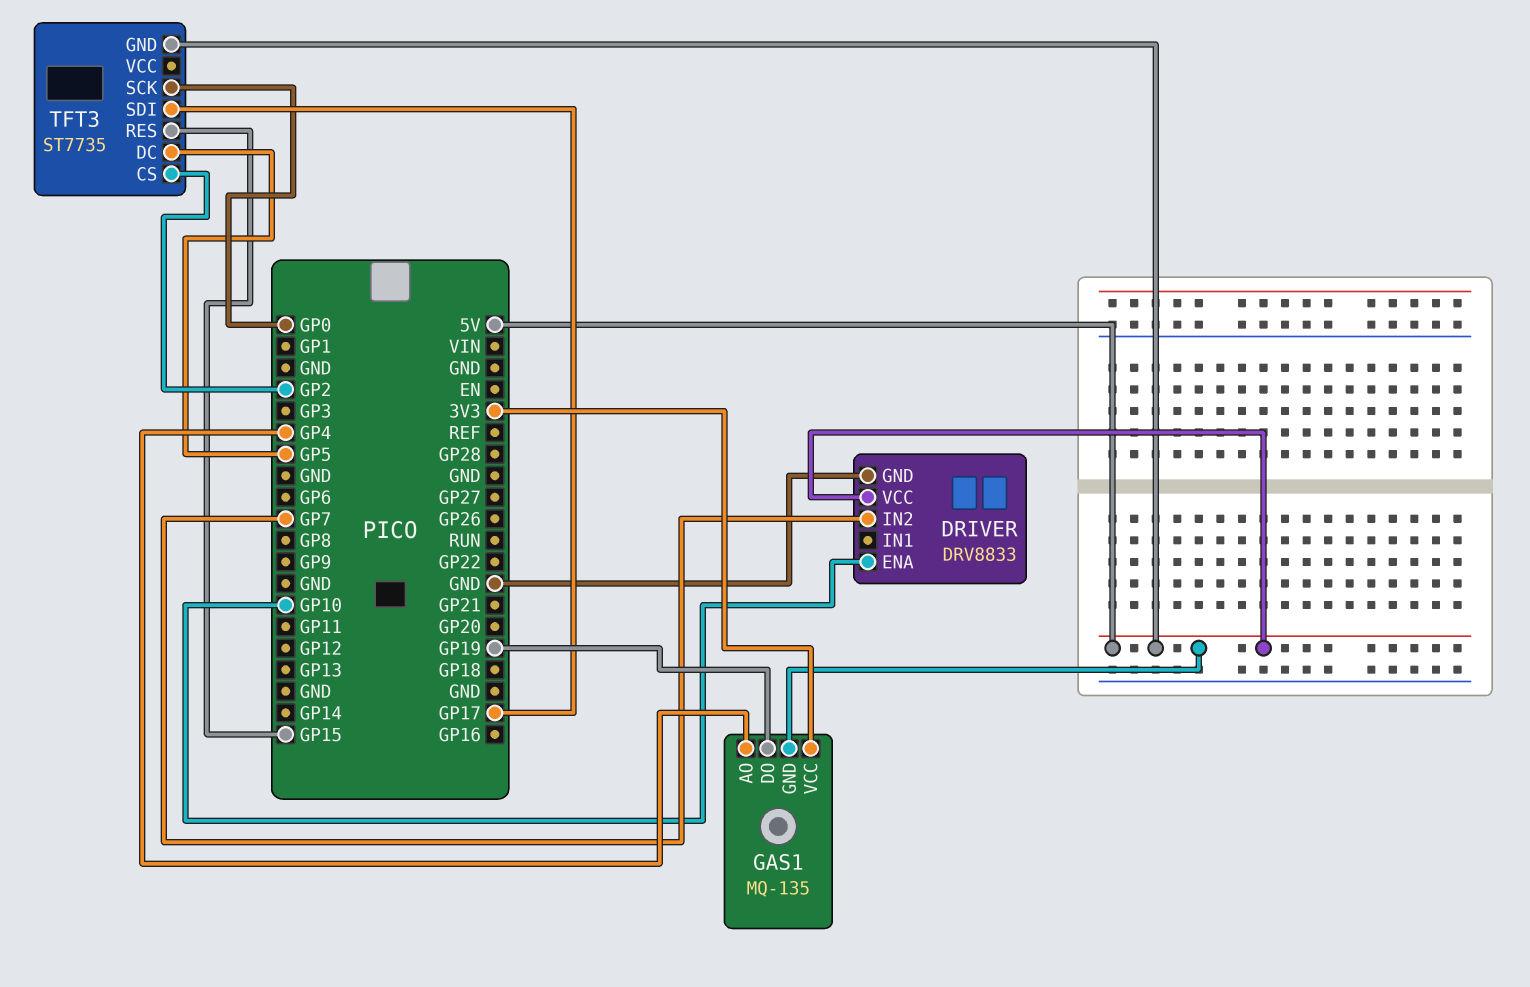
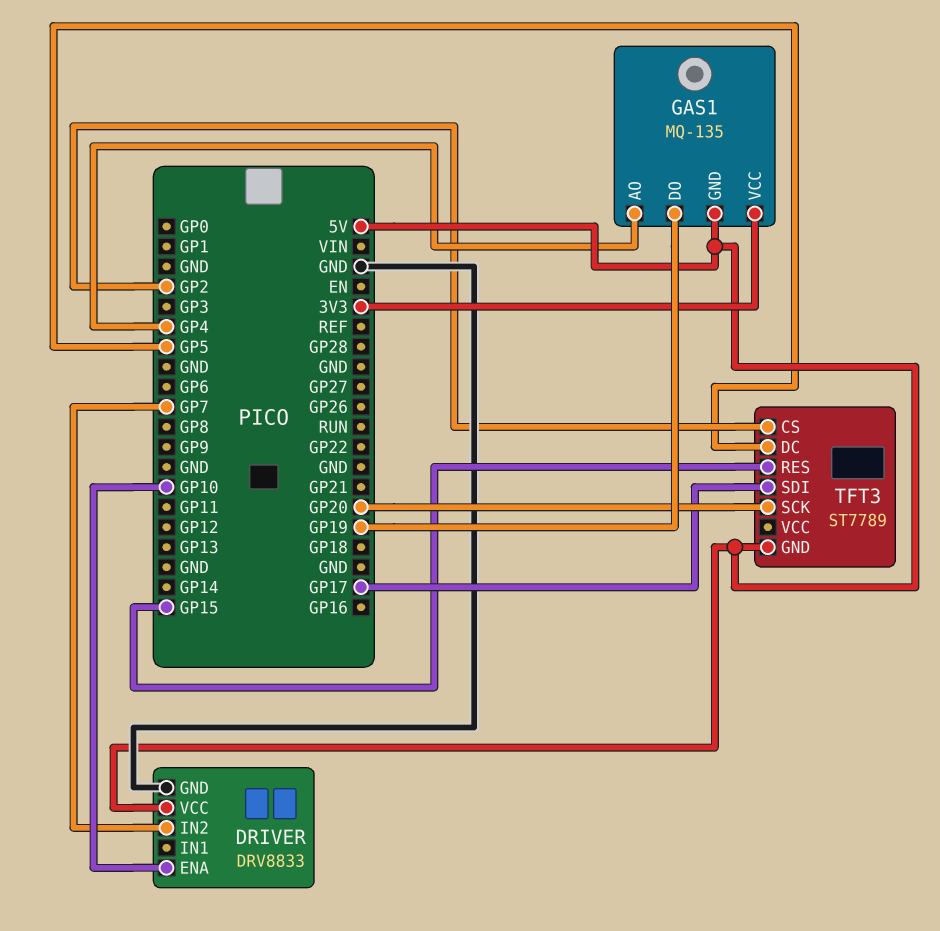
TFT3: ST7735 -> ST7789
TFT3 pin SCK: GP0 -> GP20

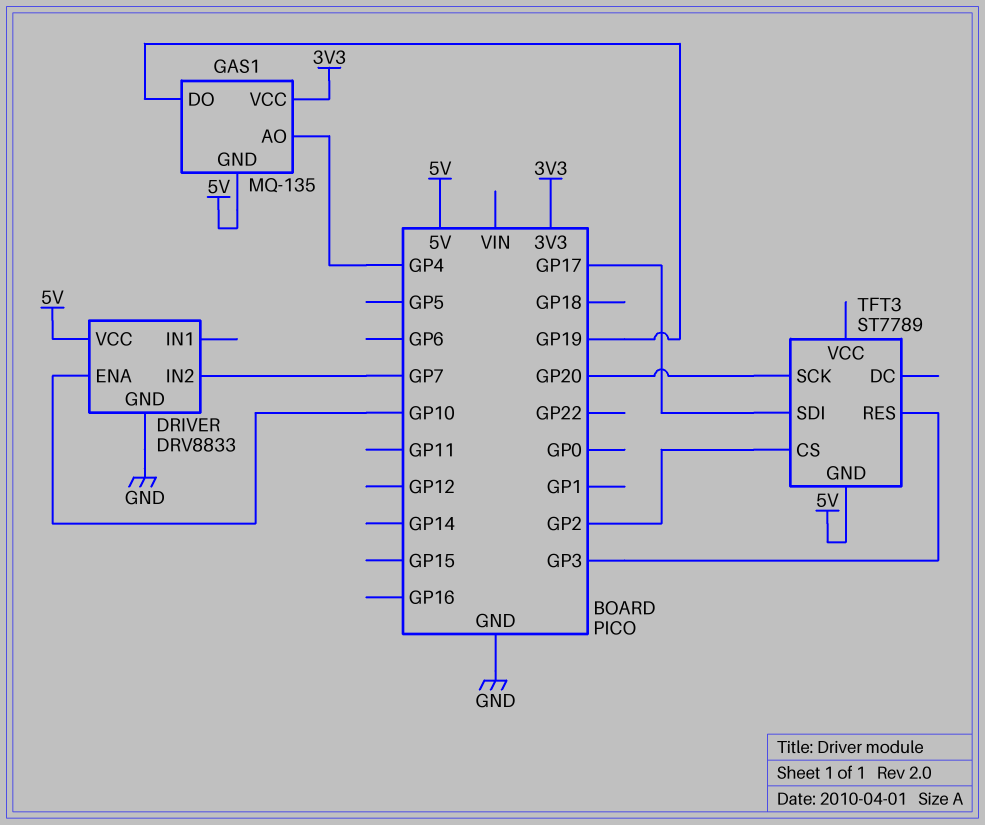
TFT3 pin DC: GP5 -> none
TFT3 pin RES: GP15 -> GP3

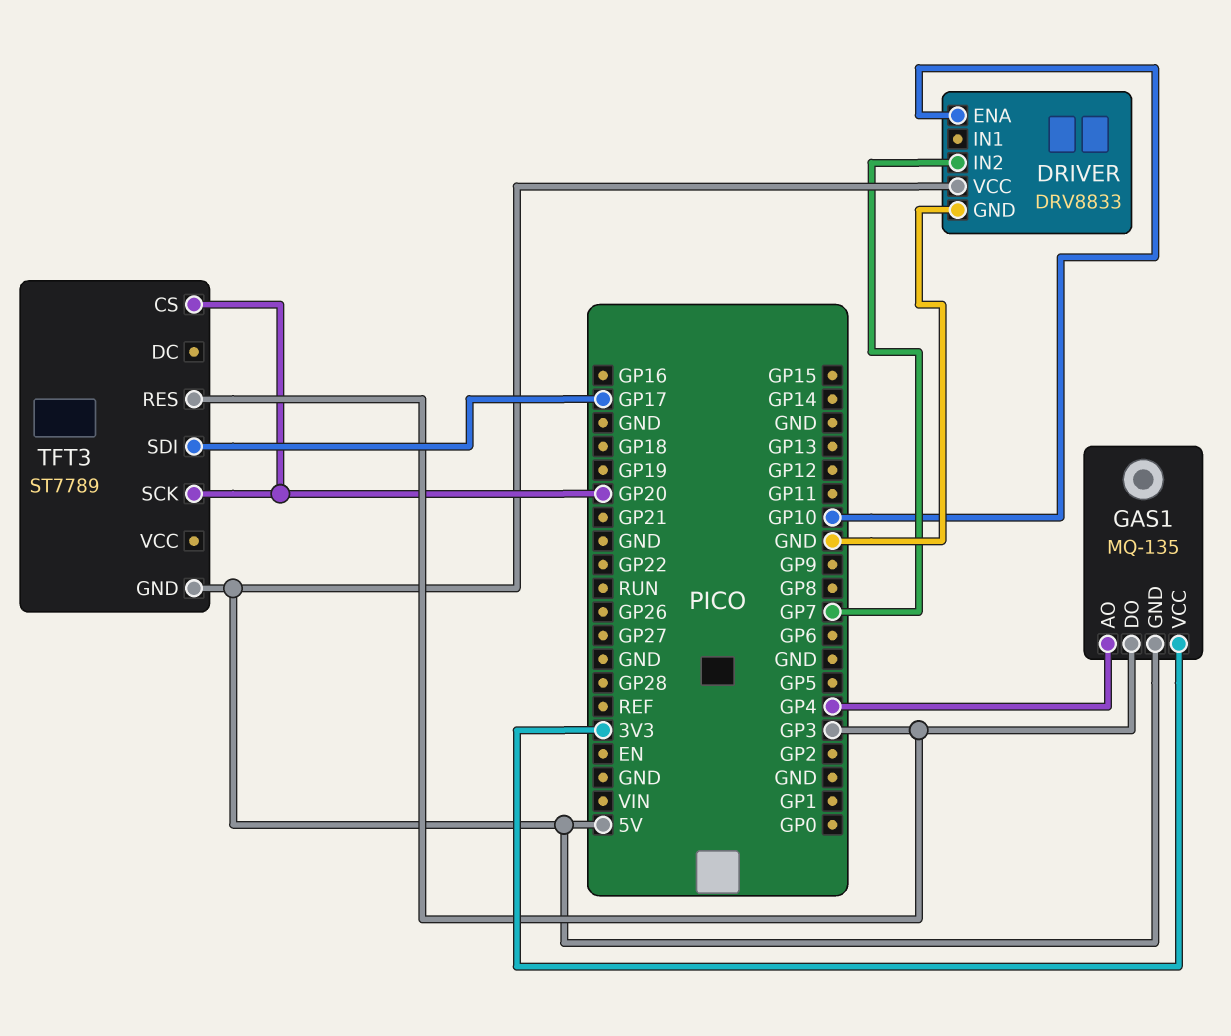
GAS1 pin DO: GP19 -> GP3
TFT3 pin CS: GP2 -> GP20

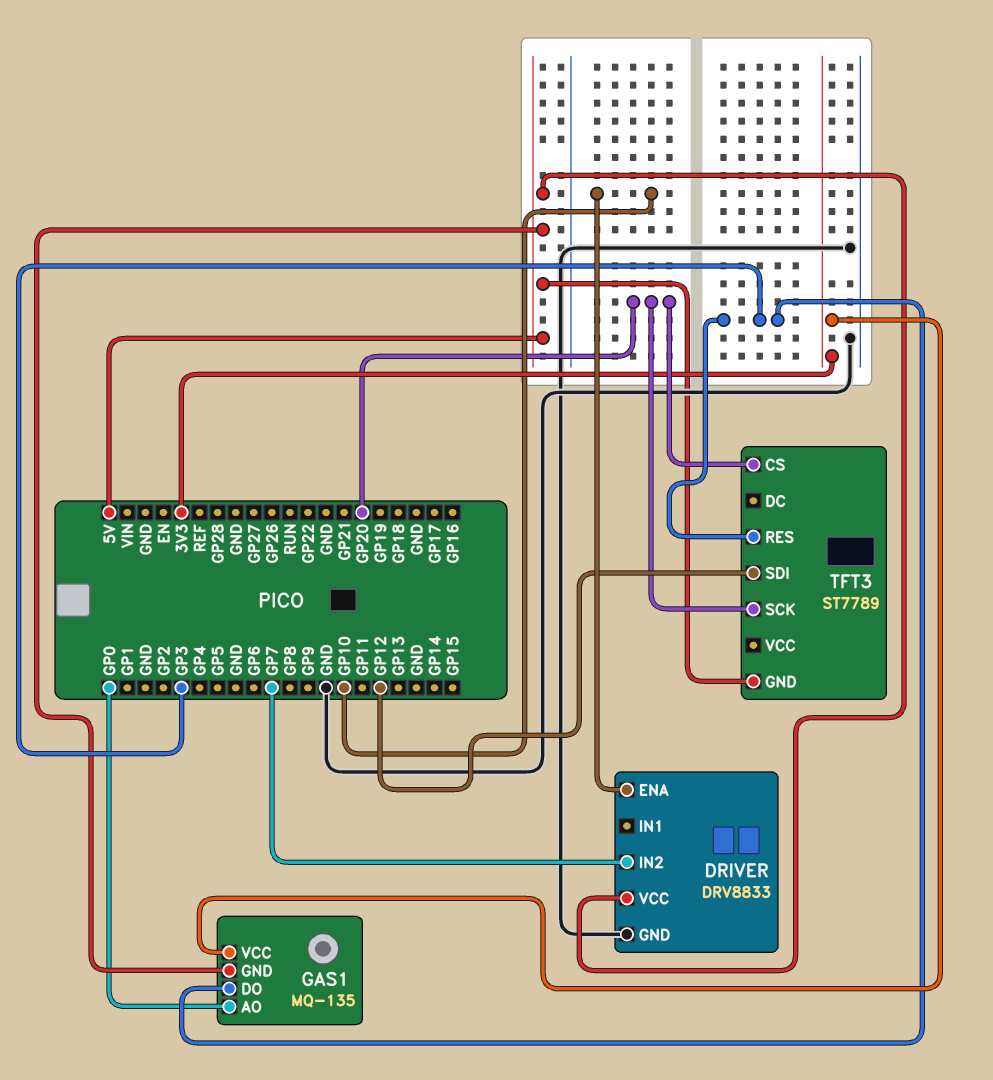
GAS1 pin AO: GP4 -> GP0
TFT3 pin SDI: GP17 -> GP12

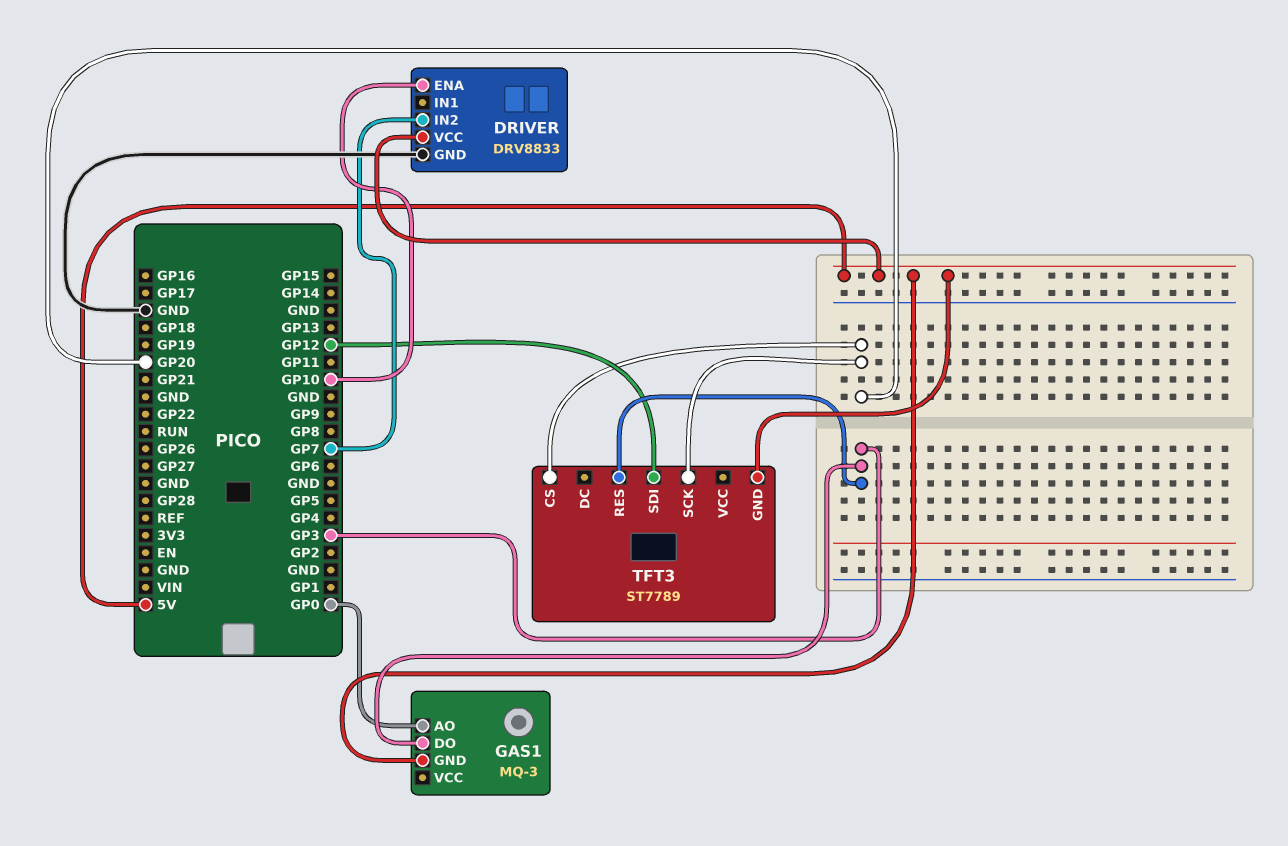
GAS1: MQ-135 -> MQ-3
GAS1 pin VCC: 3V3 -> none

